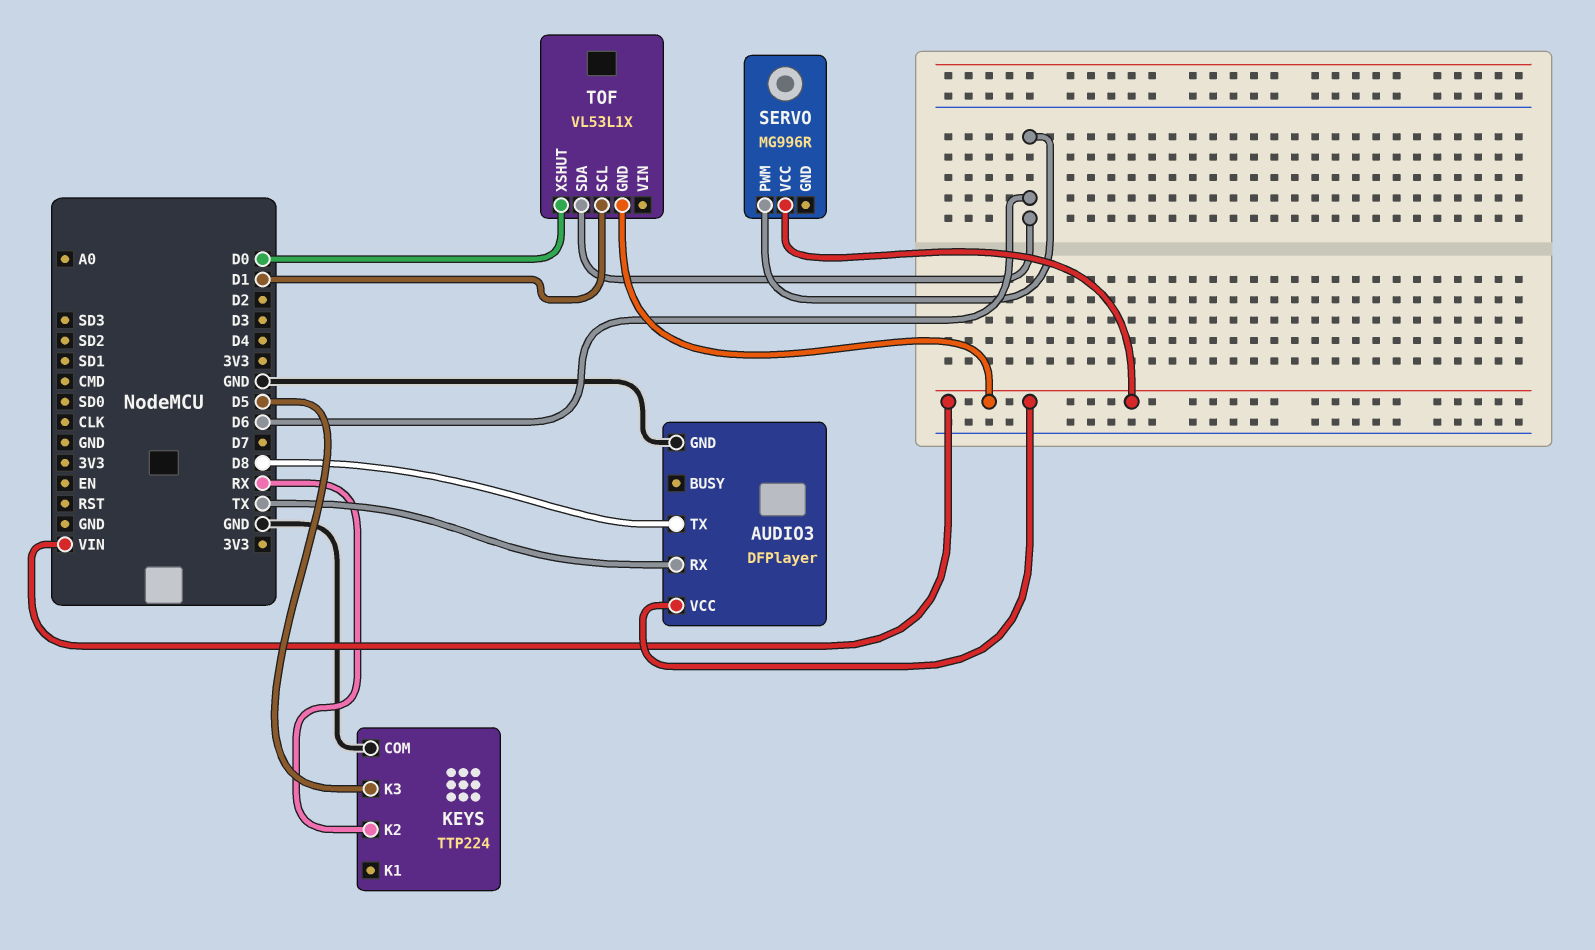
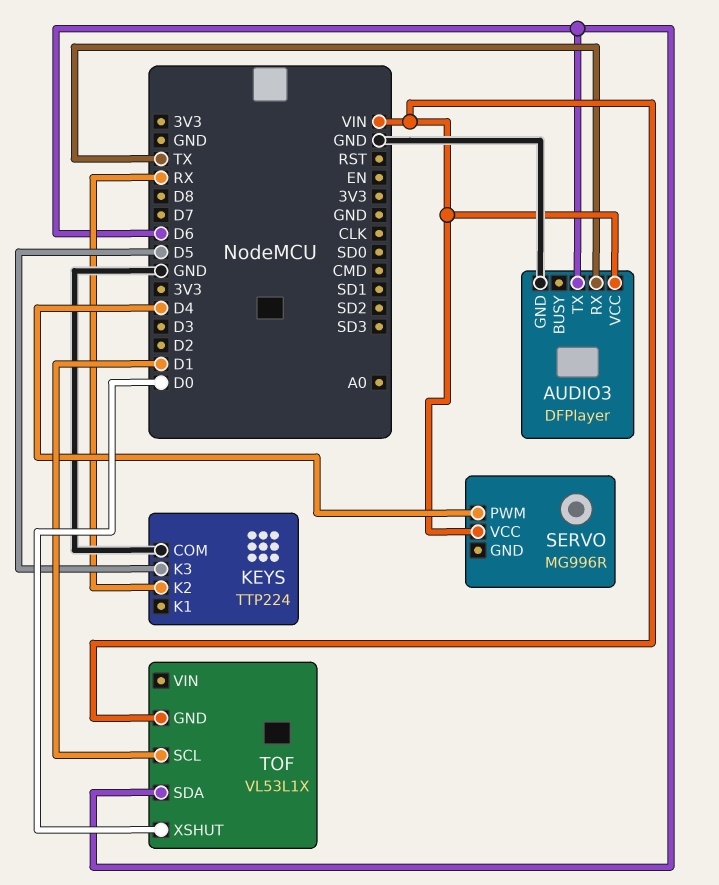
AUDIO3 pin TX: D8 -> D6
SERVO pin PWM: D6 -> D4

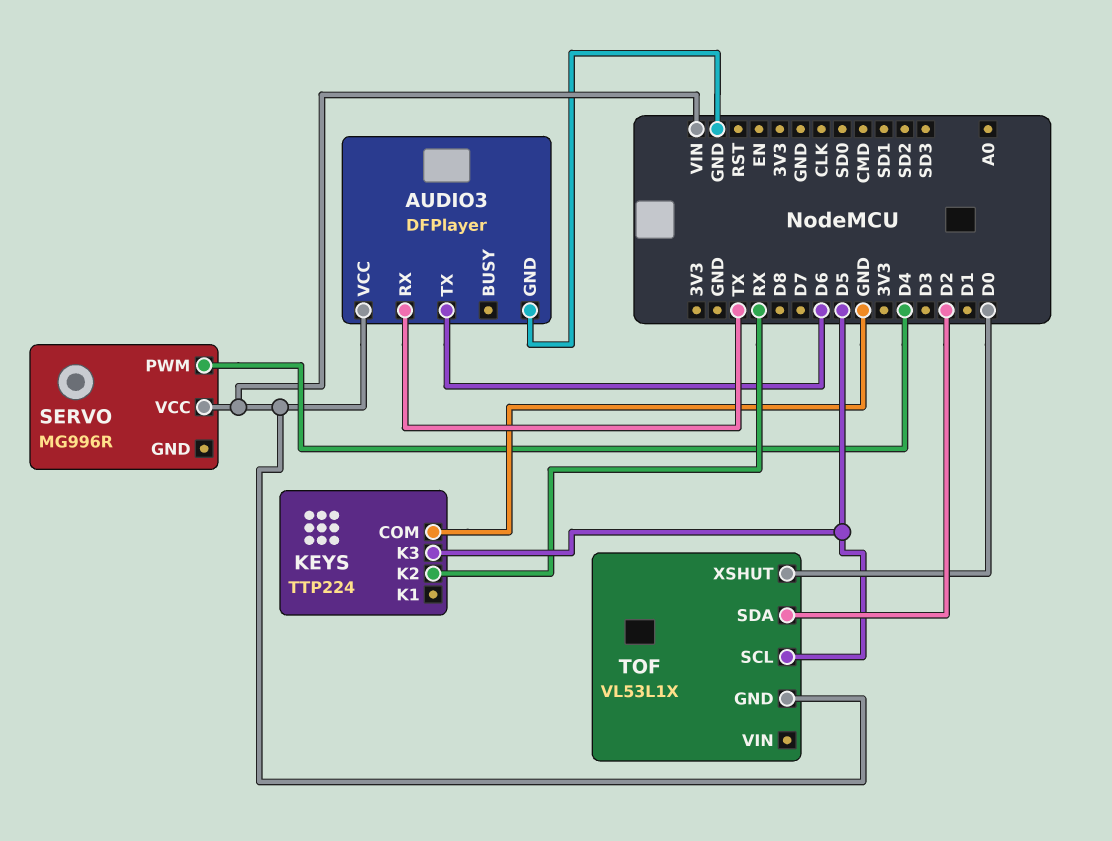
TOF pin SCL: D1 -> D5
TOF pin SDA: D6 -> D2

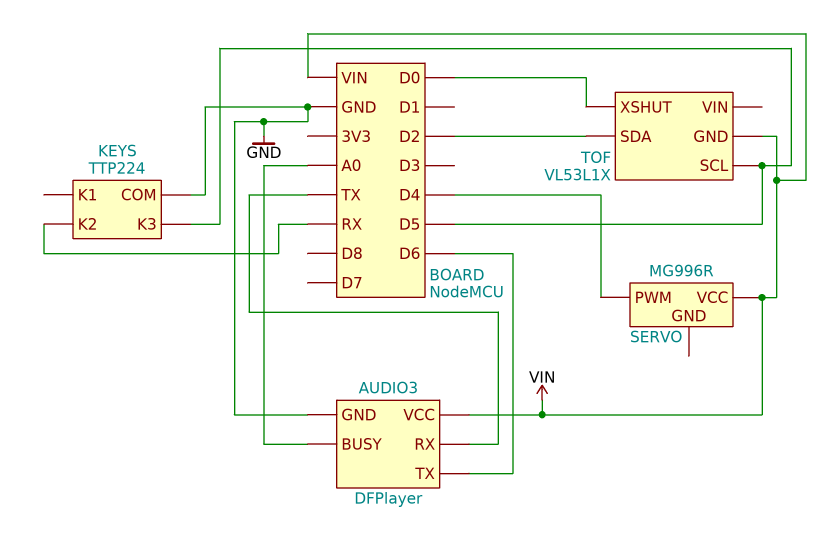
AUDIO3 pin BUSY: none -> A0

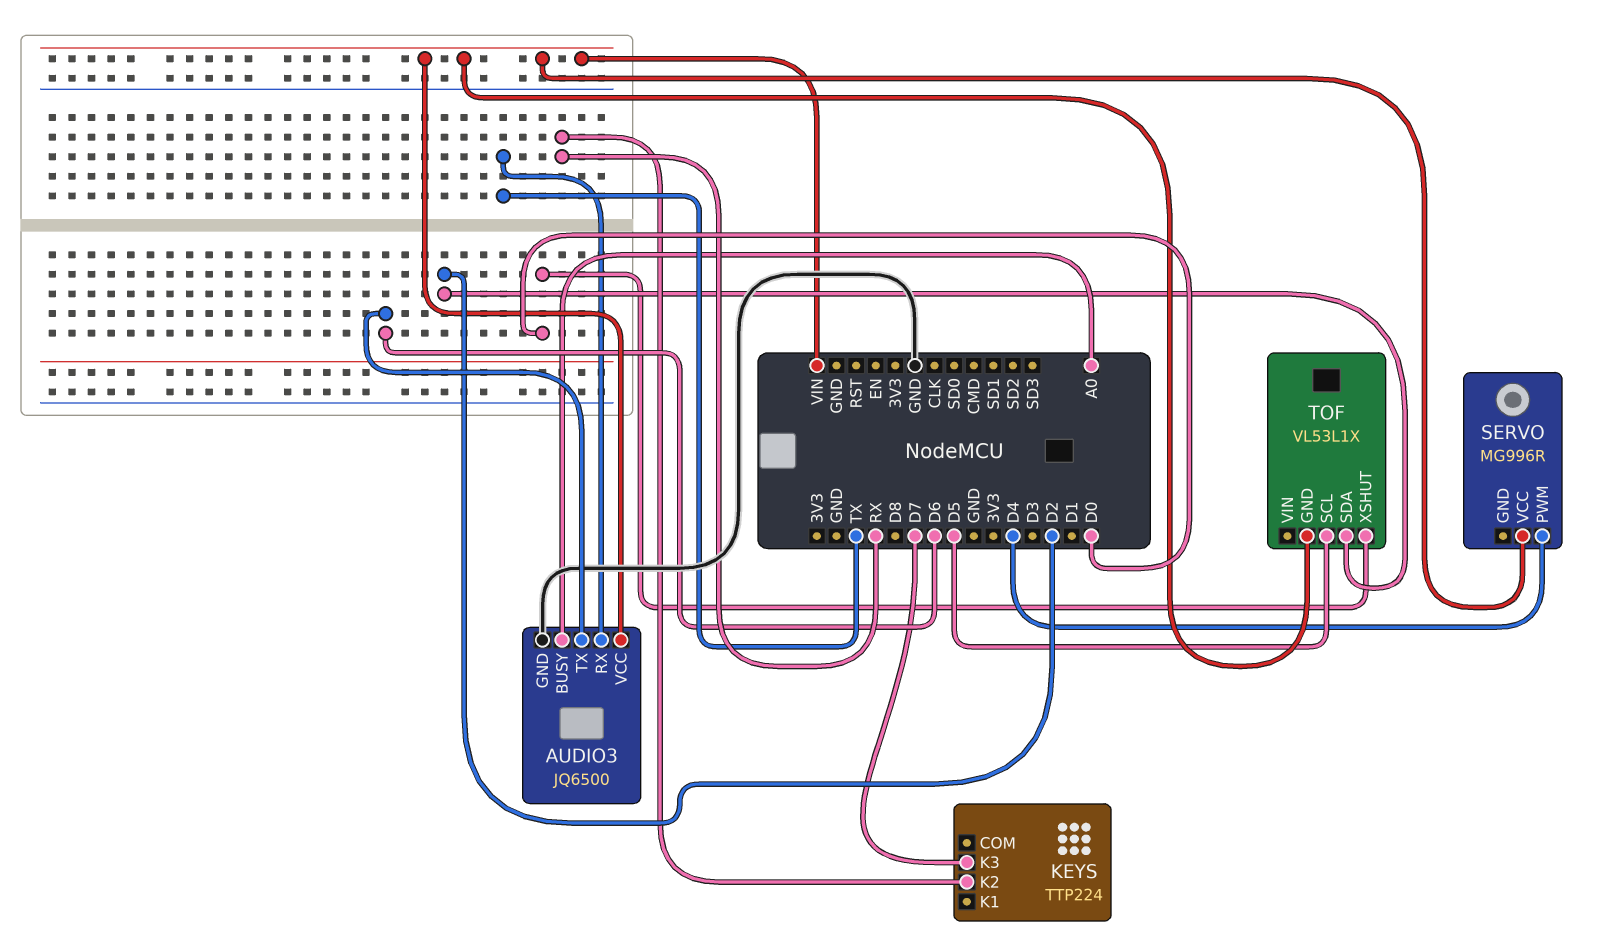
AUDIO3: DFPlayer -> JQ6500
KEYS pin COM: GND -> none
KEYS pin K3: D5 -> D7

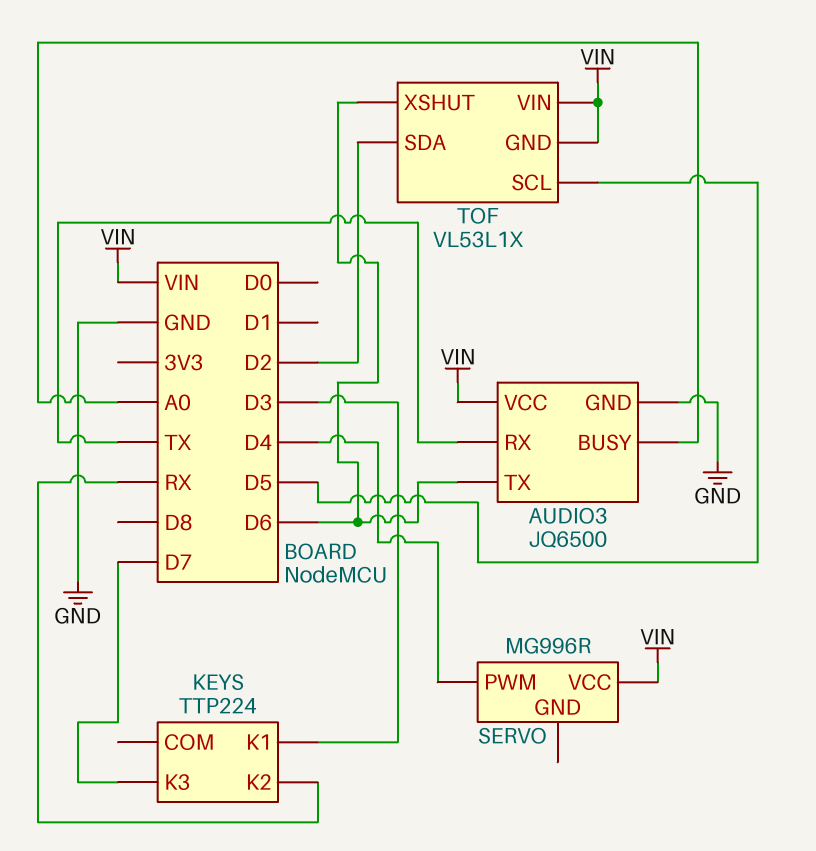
KEYS pin K1: none -> D3
TOF pin VIN: none -> VIN
TOF pin XSHUT: D0 -> D6

